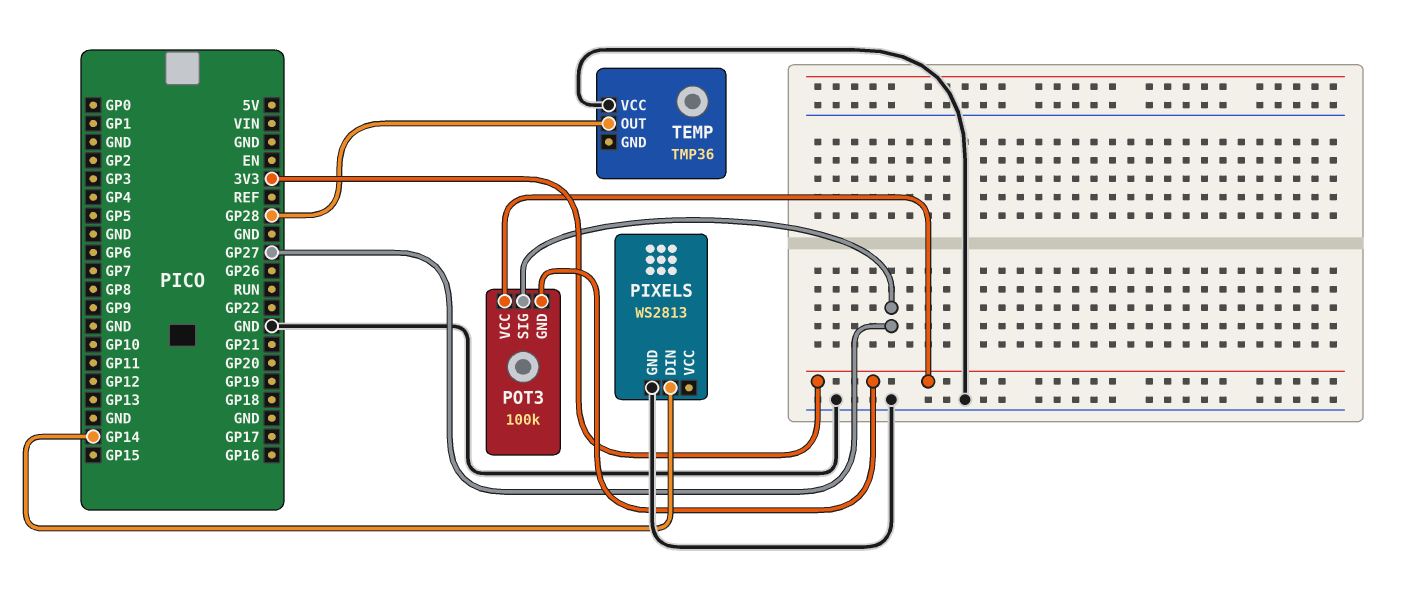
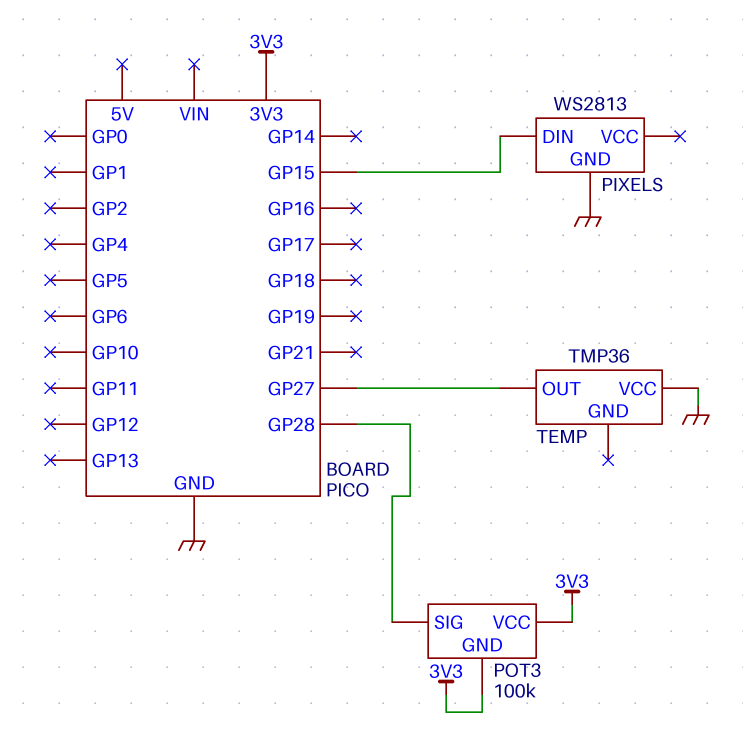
PIXELS pin DIN: GP14 -> GP15
POT3 pin SIG: GP27 -> GP28
TEMP pin OUT: GP28 -> GP27

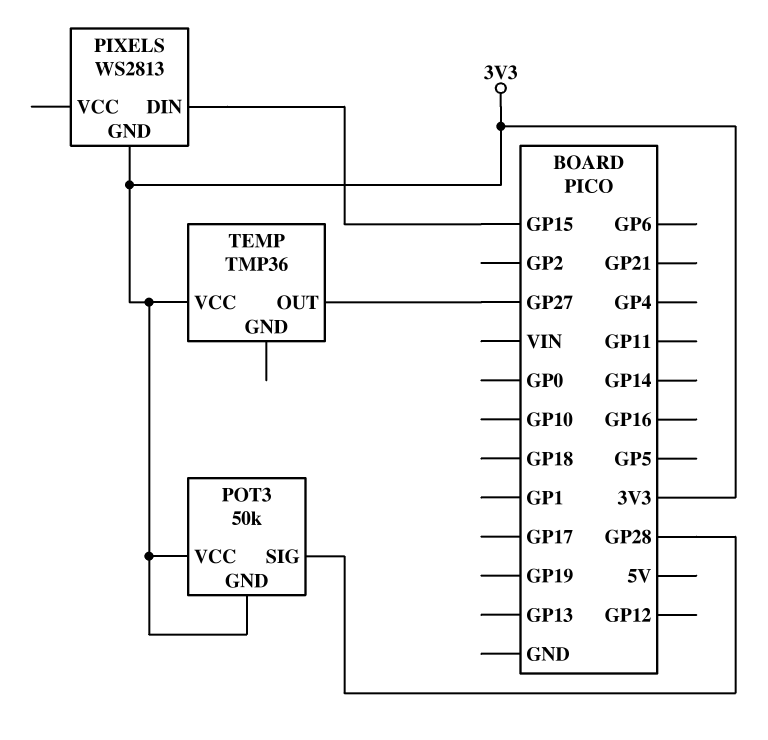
PIXELS pin GND: GND -> 3V3
POT3: 100k -> 50k
TEMP pin VCC: GND -> 3V3

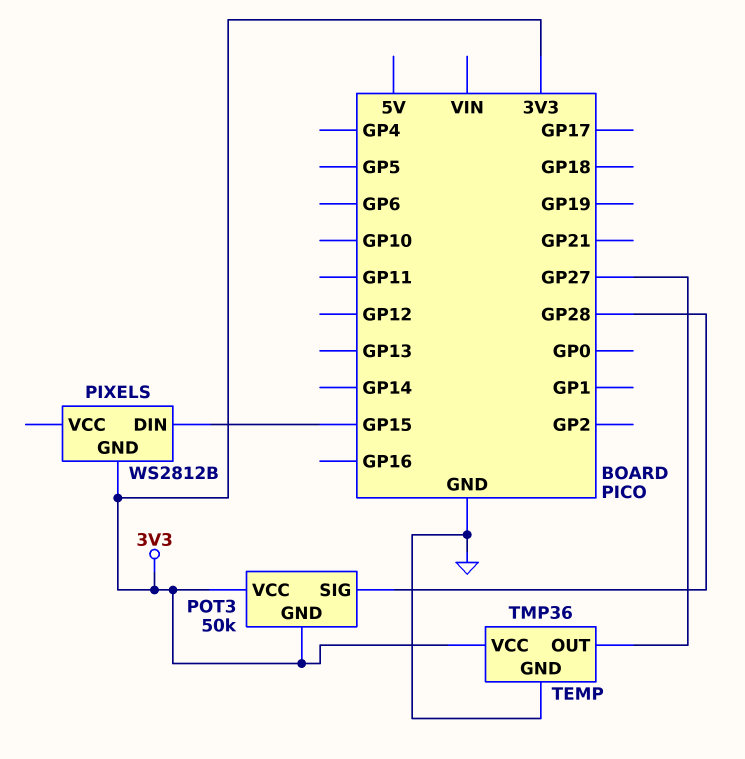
PIXELS: WS2813 -> WS2812B
TEMP pin GND: none -> GND

